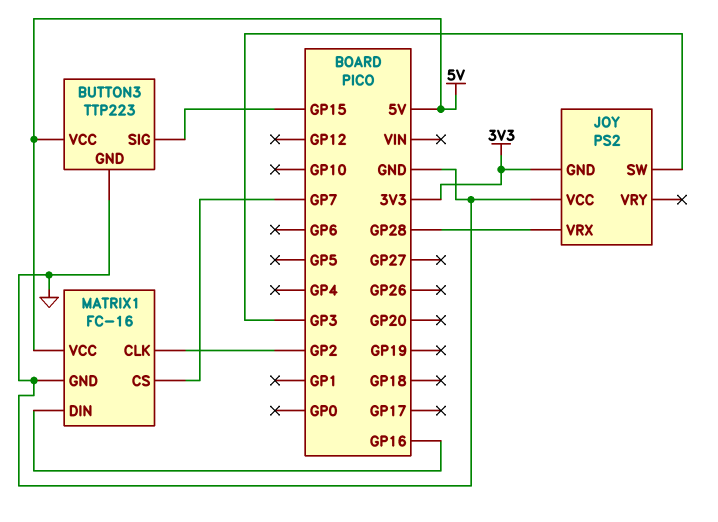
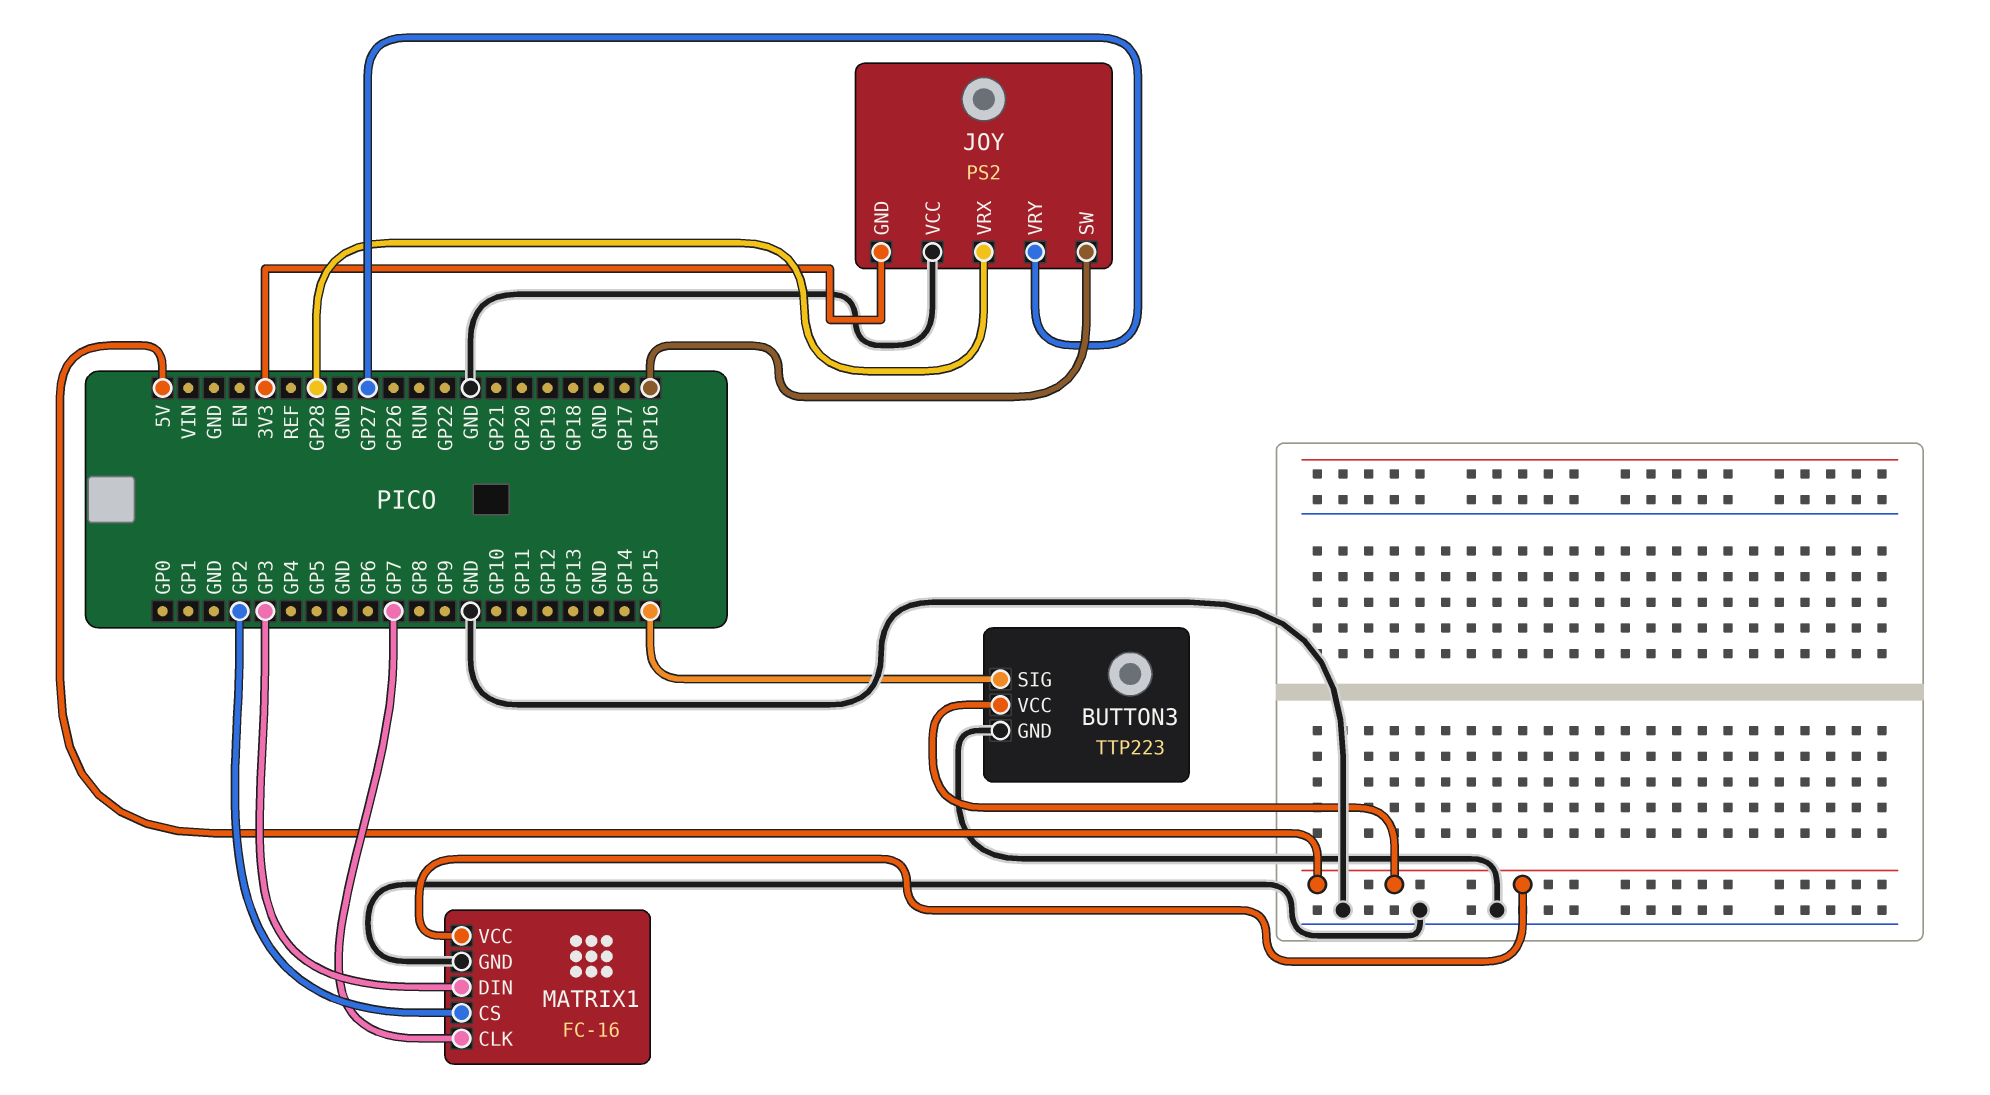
JOY pin SW: GP3 -> GP16
JOY pin VRY: none -> GP27
MATRIX1 pin CLK: GP2 -> GP7
MATRIX1 pin CS: GP7 -> GP2
MATRIX1 pin DIN: GP16 -> GP3

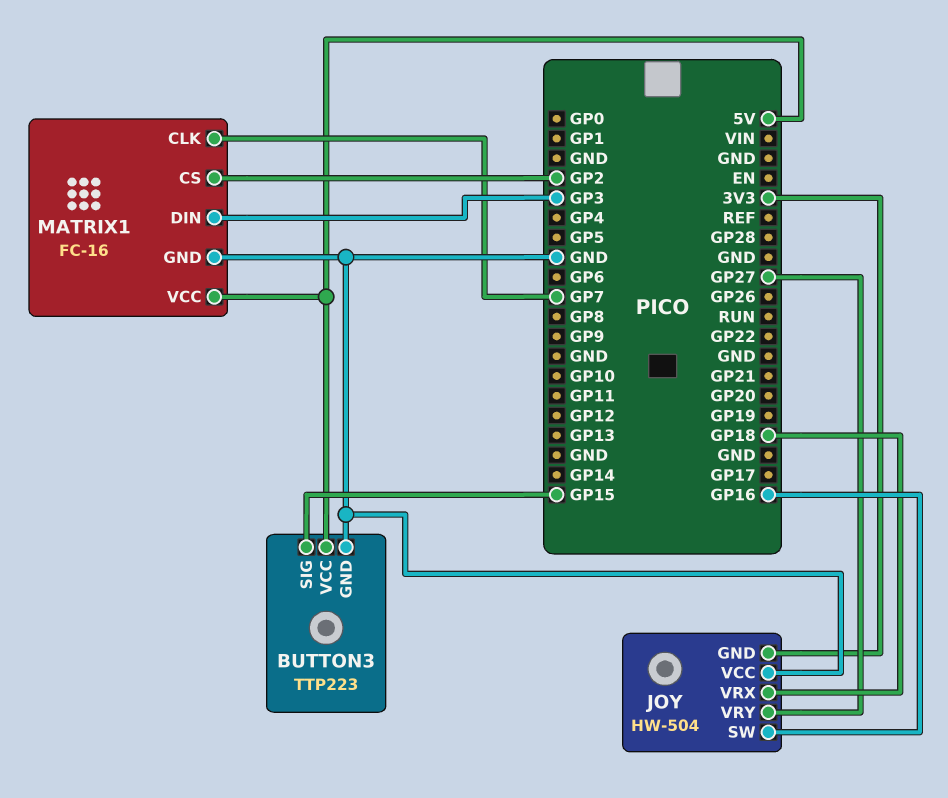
JOY: PS2 -> HW-504
JOY pin VRX: GP28 -> GP18

